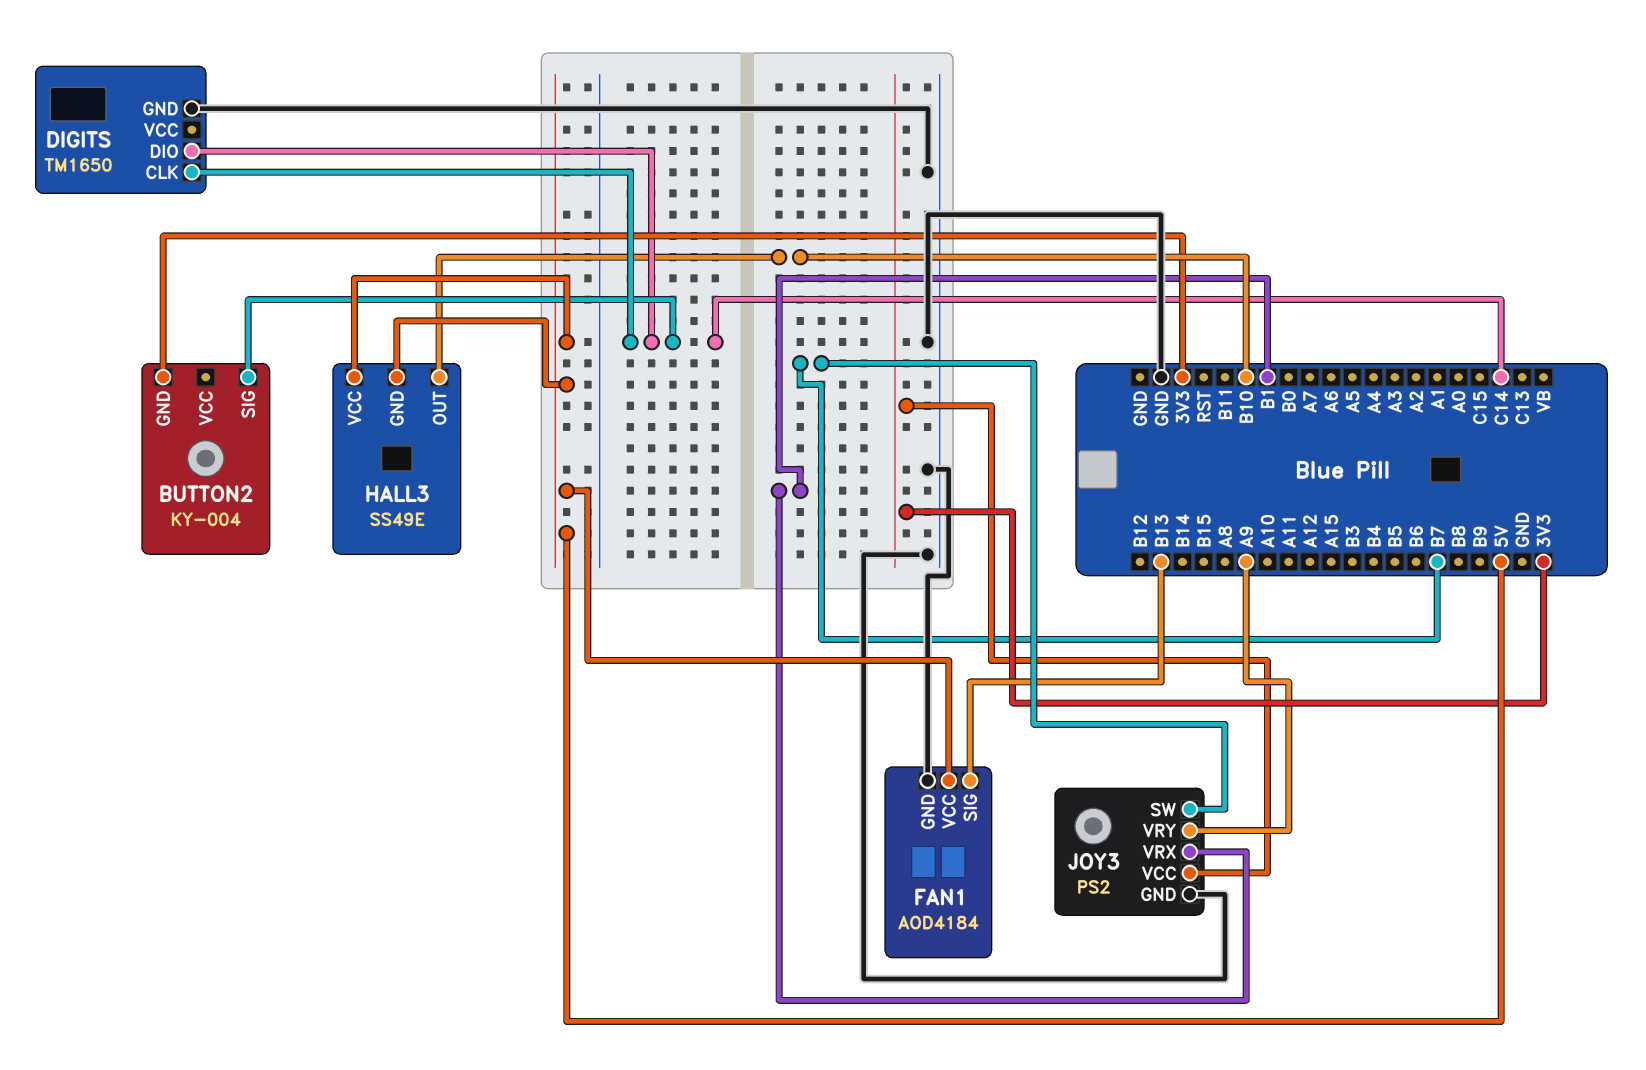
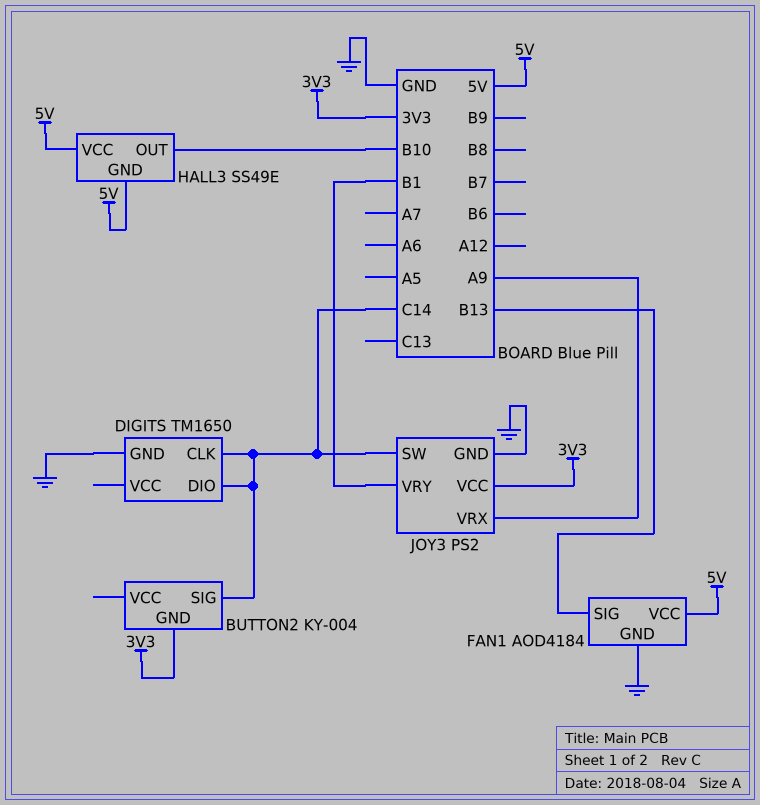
JOY3 pin SW: B7 -> C14
JOY3 pin VRX: B1 -> A9
JOY3 pin VRY: A9 -> B1

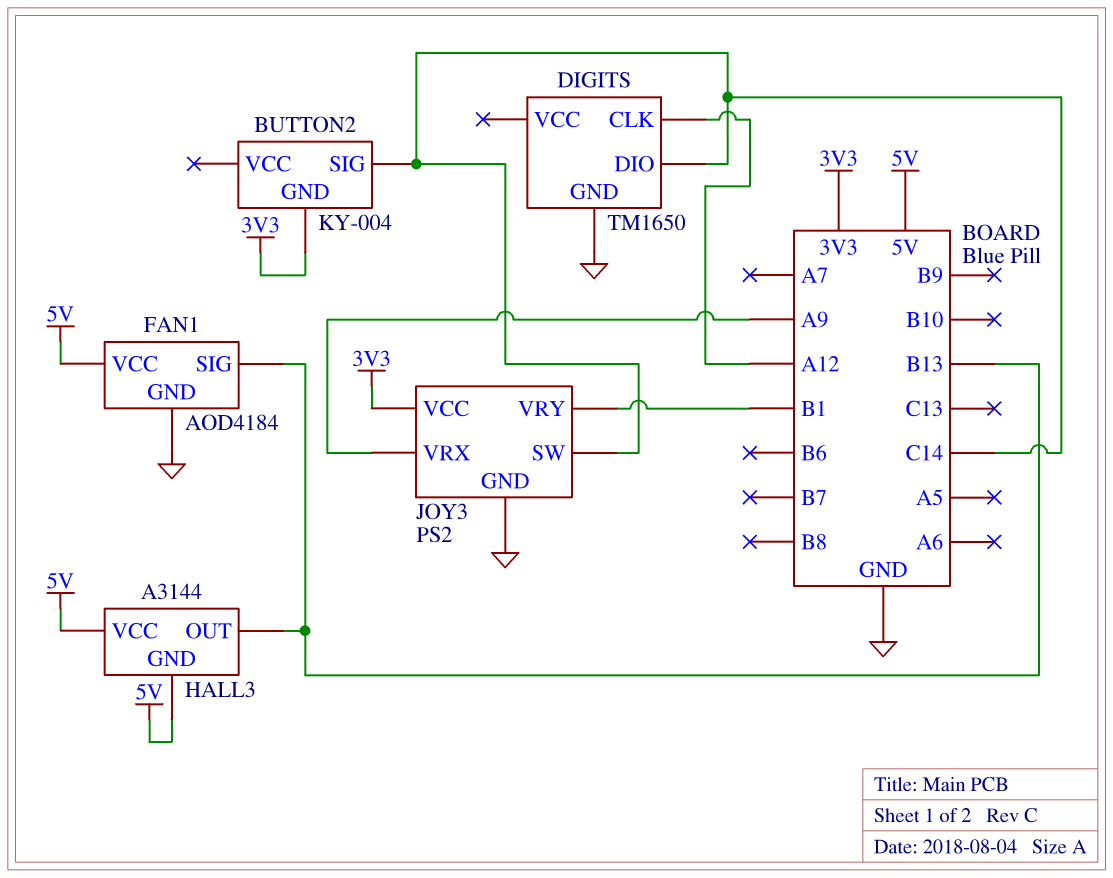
DIGITS pin CLK: C14 -> A12
HALL3: SS49E -> A3144
HALL3 pin OUT: B10 -> B13

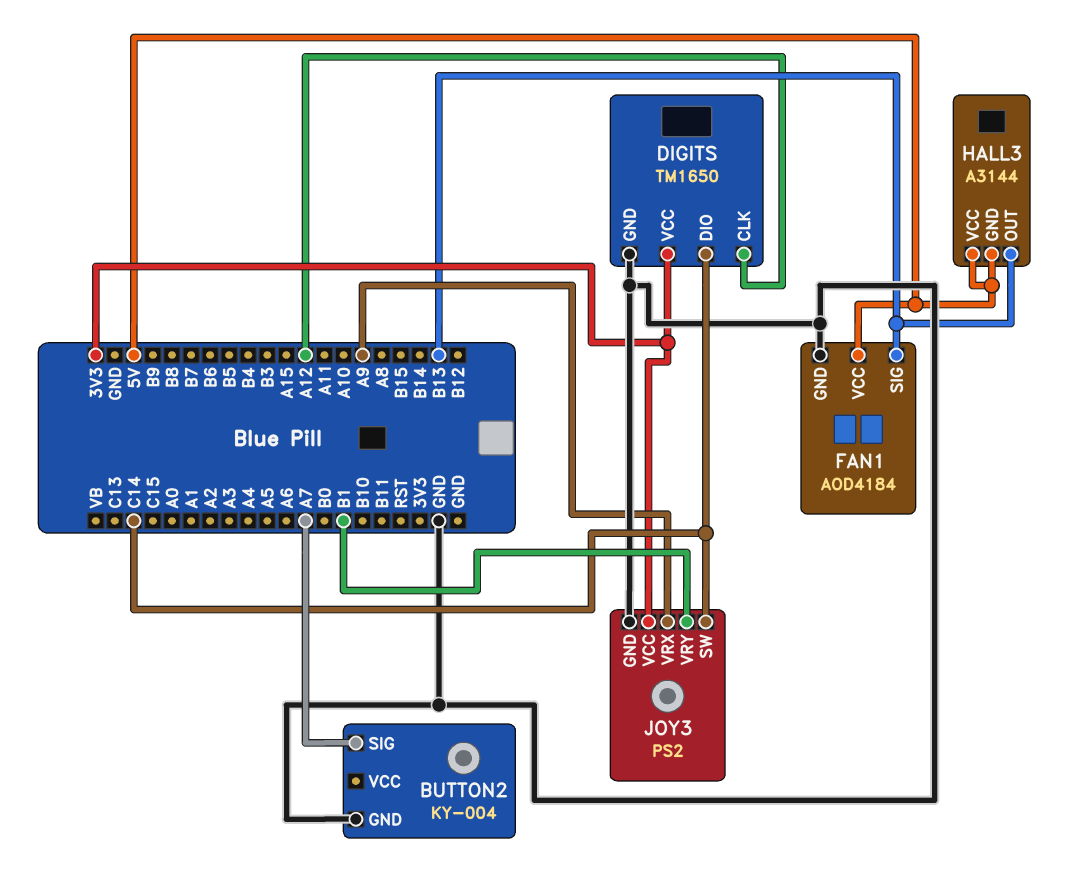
BUTTON2 pin GND: 3V3 -> GND
BUTTON2 pin SIG: C14 -> A7
DIGITS pin VCC: none -> 3V3

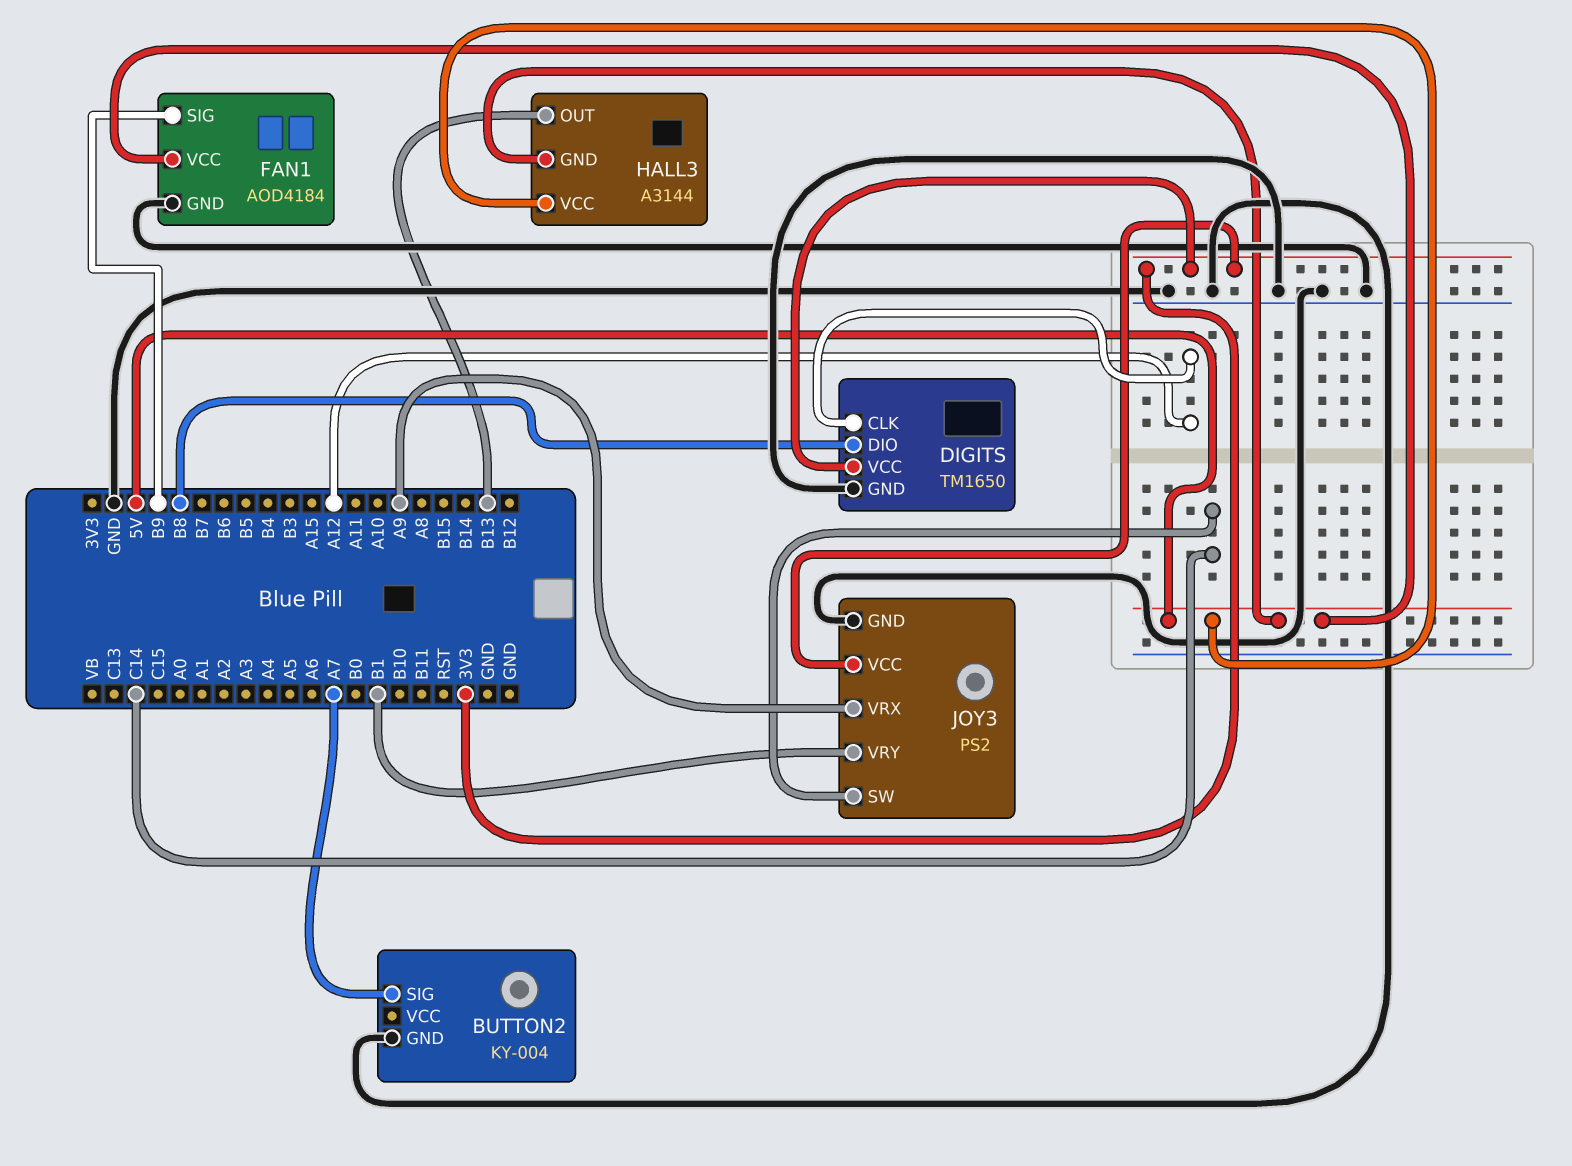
DIGITS pin DIO: C14 -> B8
FAN1 pin SIG: B13 -> B9

